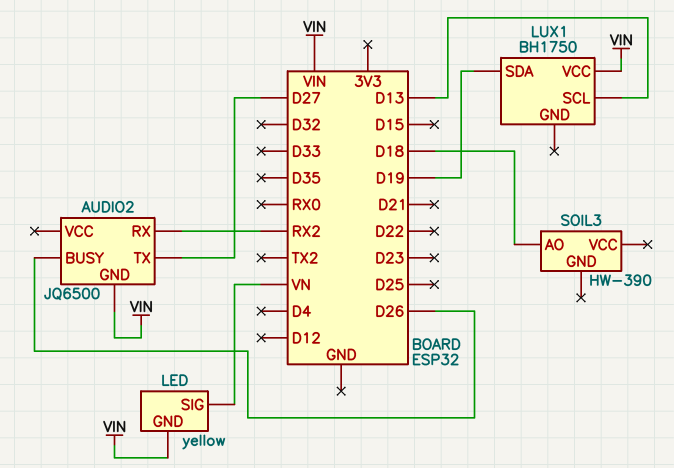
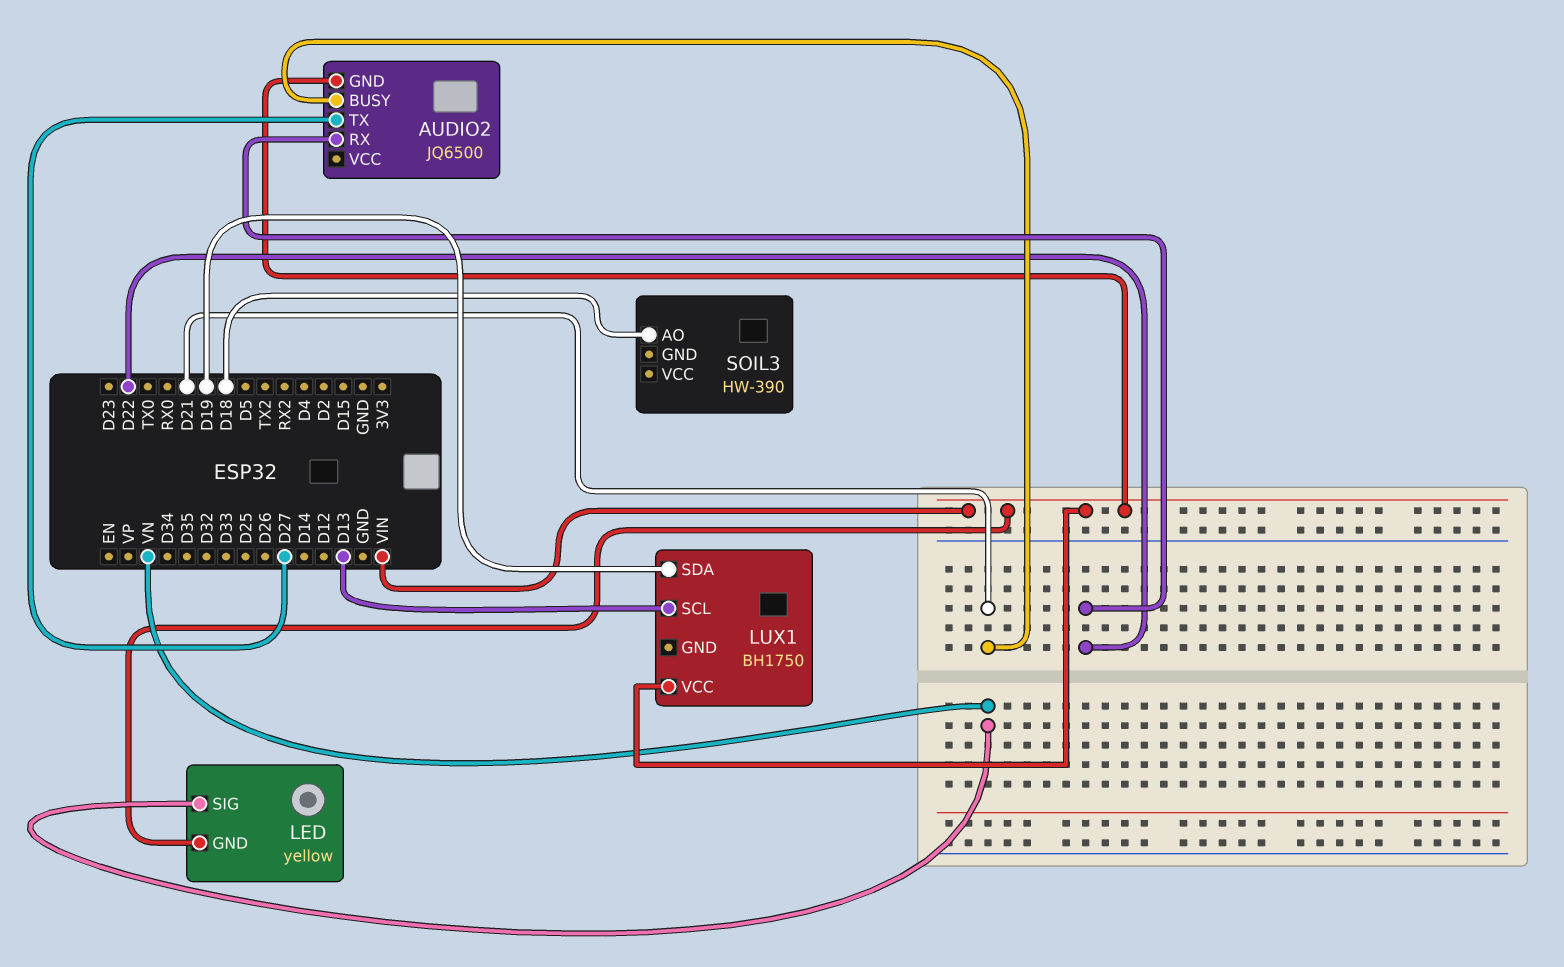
AUDIO2 pin BUSY: D26 -> D21
AUDIO2 pin RX: RX2 -> D22

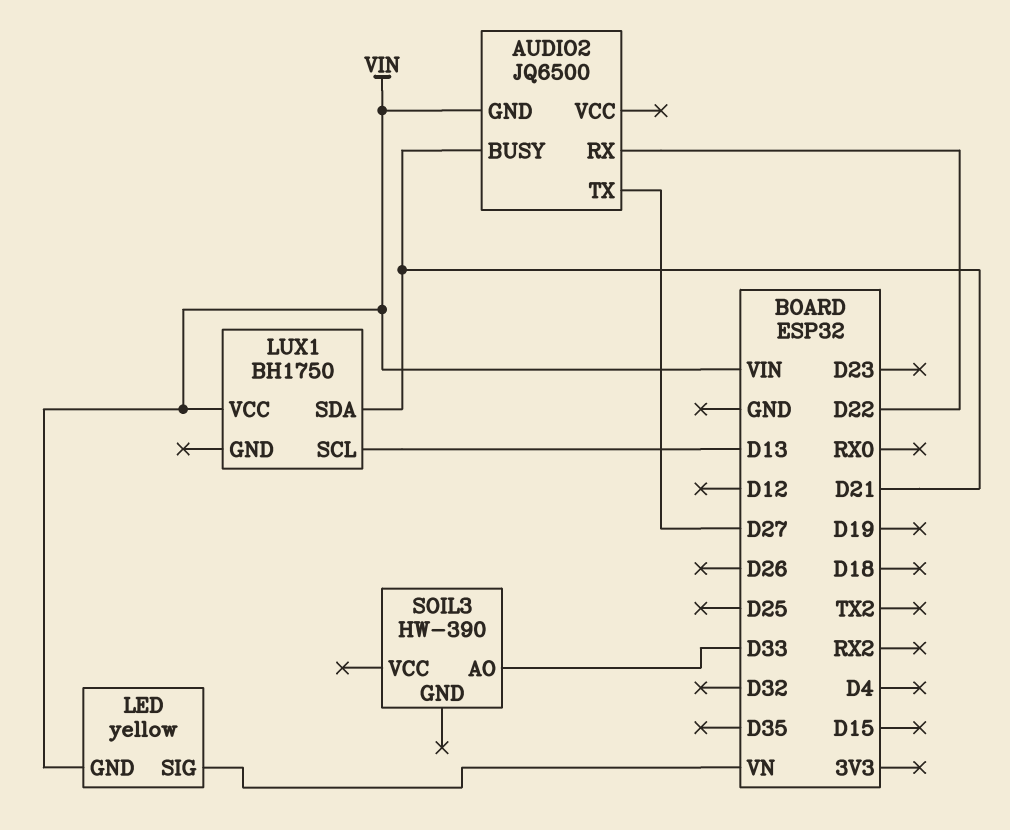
LUX1 pin SDA: D19 -> D21
SOIL3 pin AO: D18 -> D33

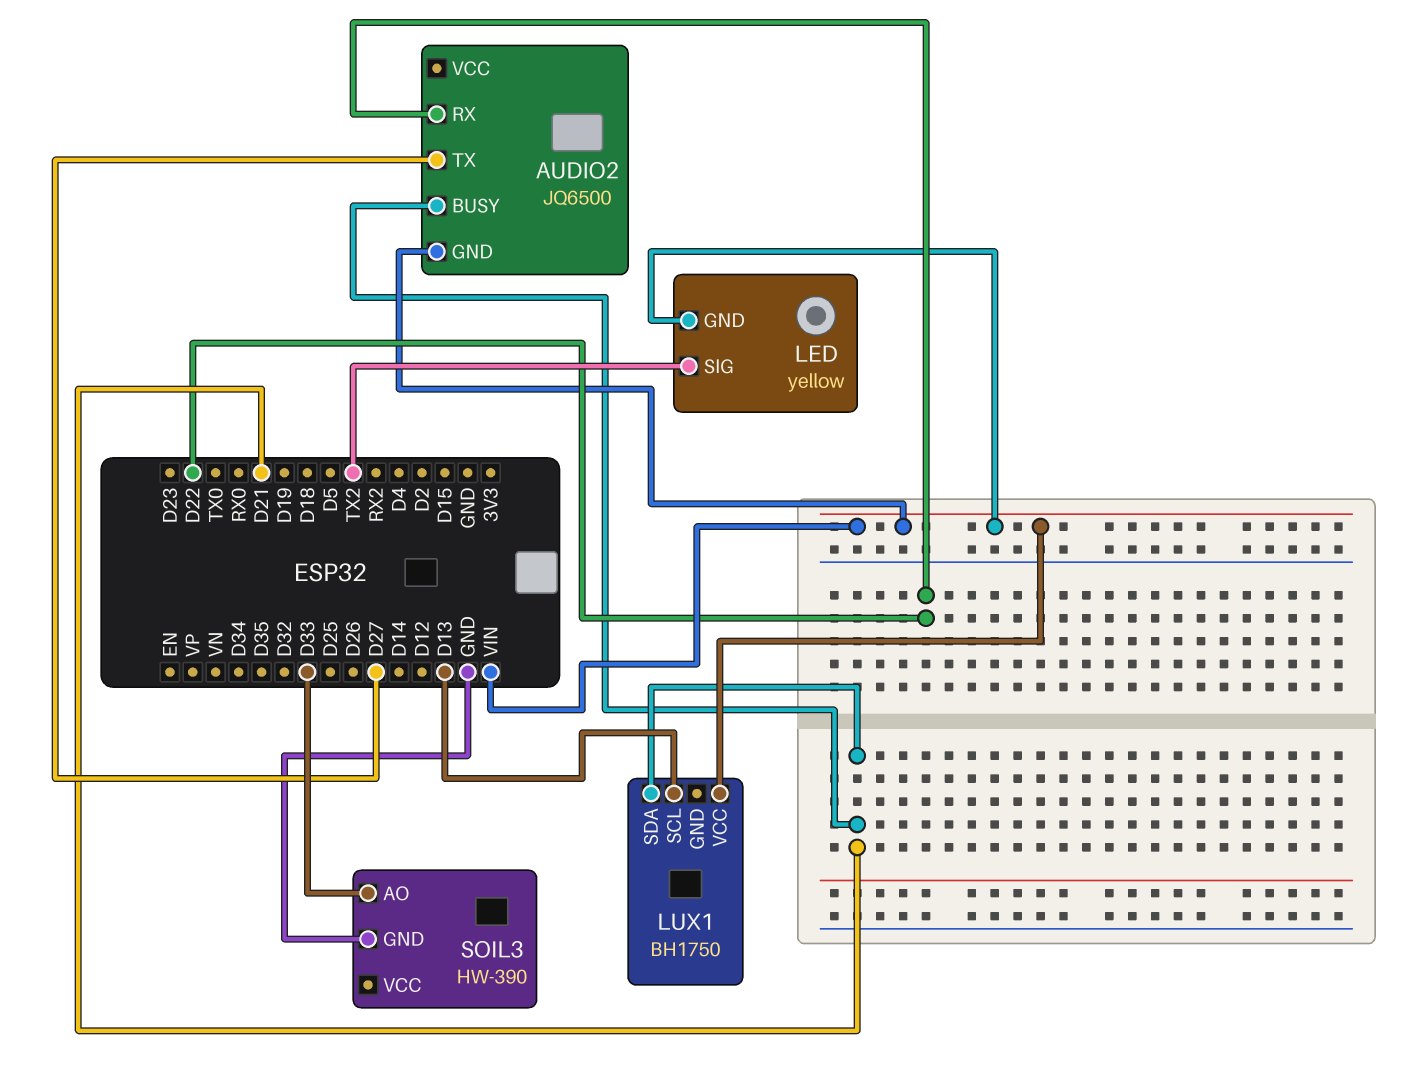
LED pin SIG: VN -> TX2
SOIL3 pin GND: none -> GND

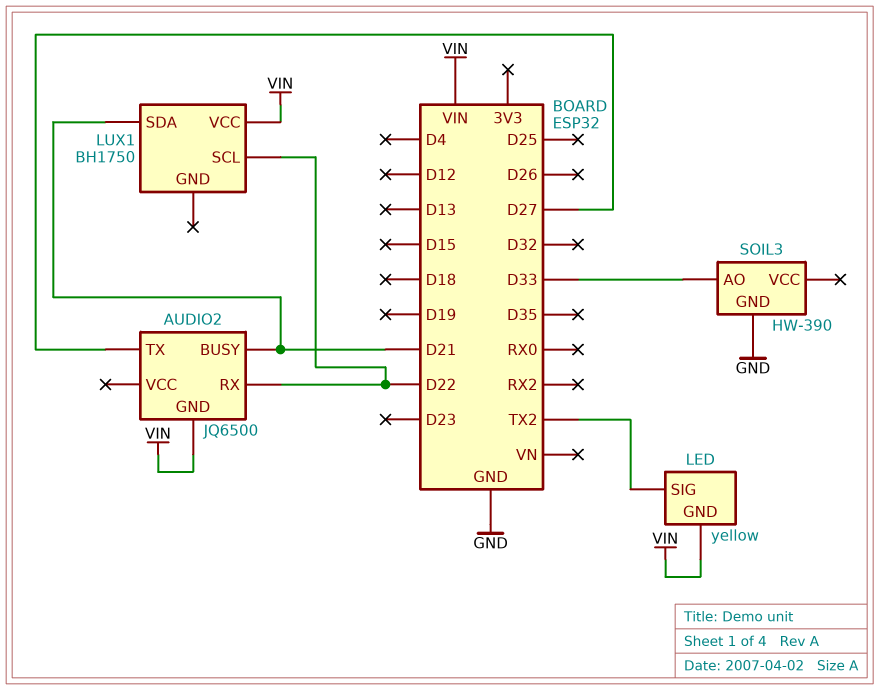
LUX1 pin SCL: D13 -> D22

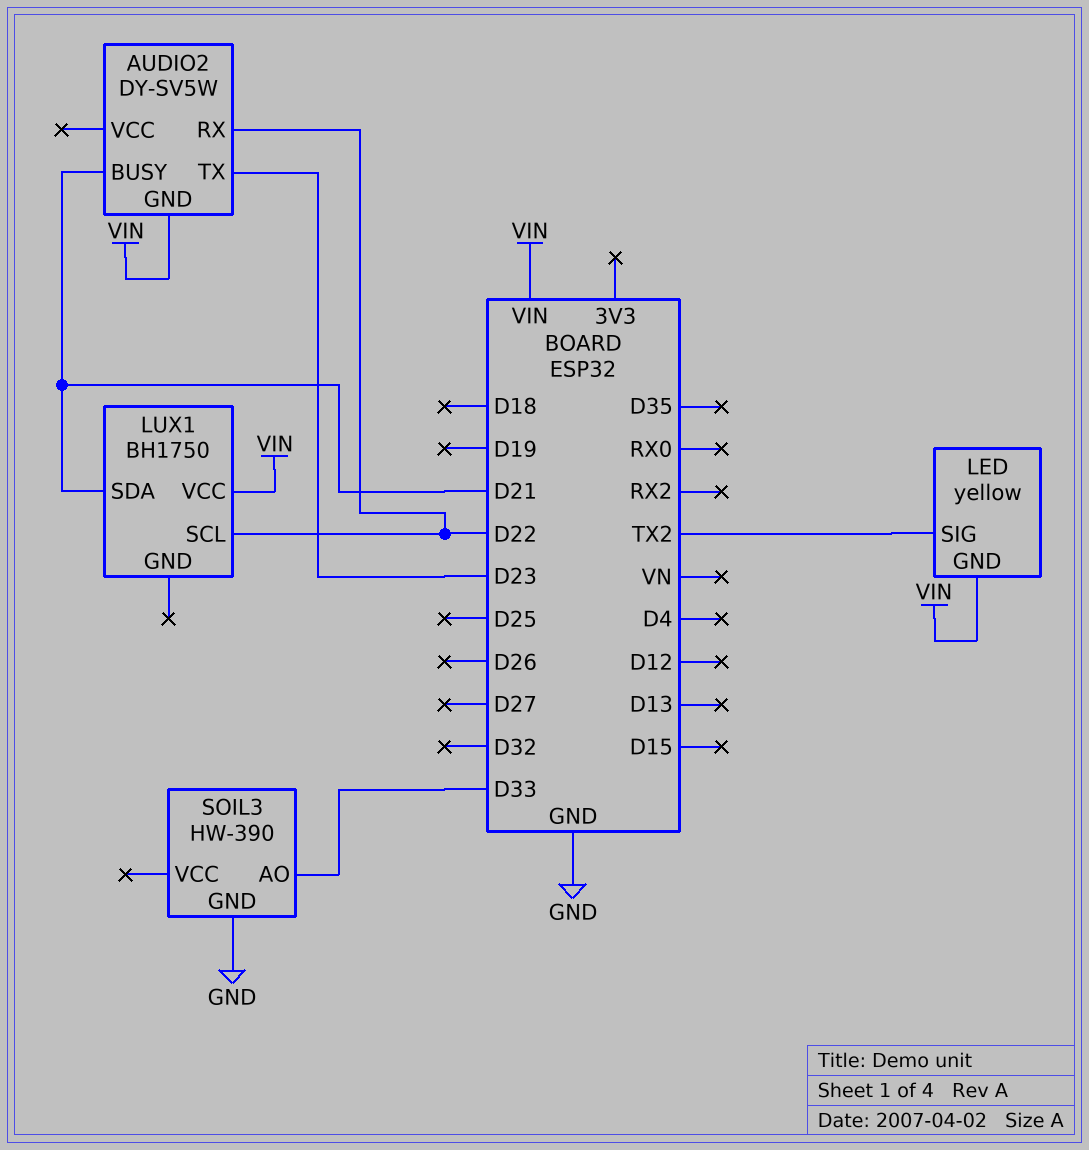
AUDIO2: JQ6500 -> DY-SV5W
AUDIO2 pin TX: D27 -> D23

